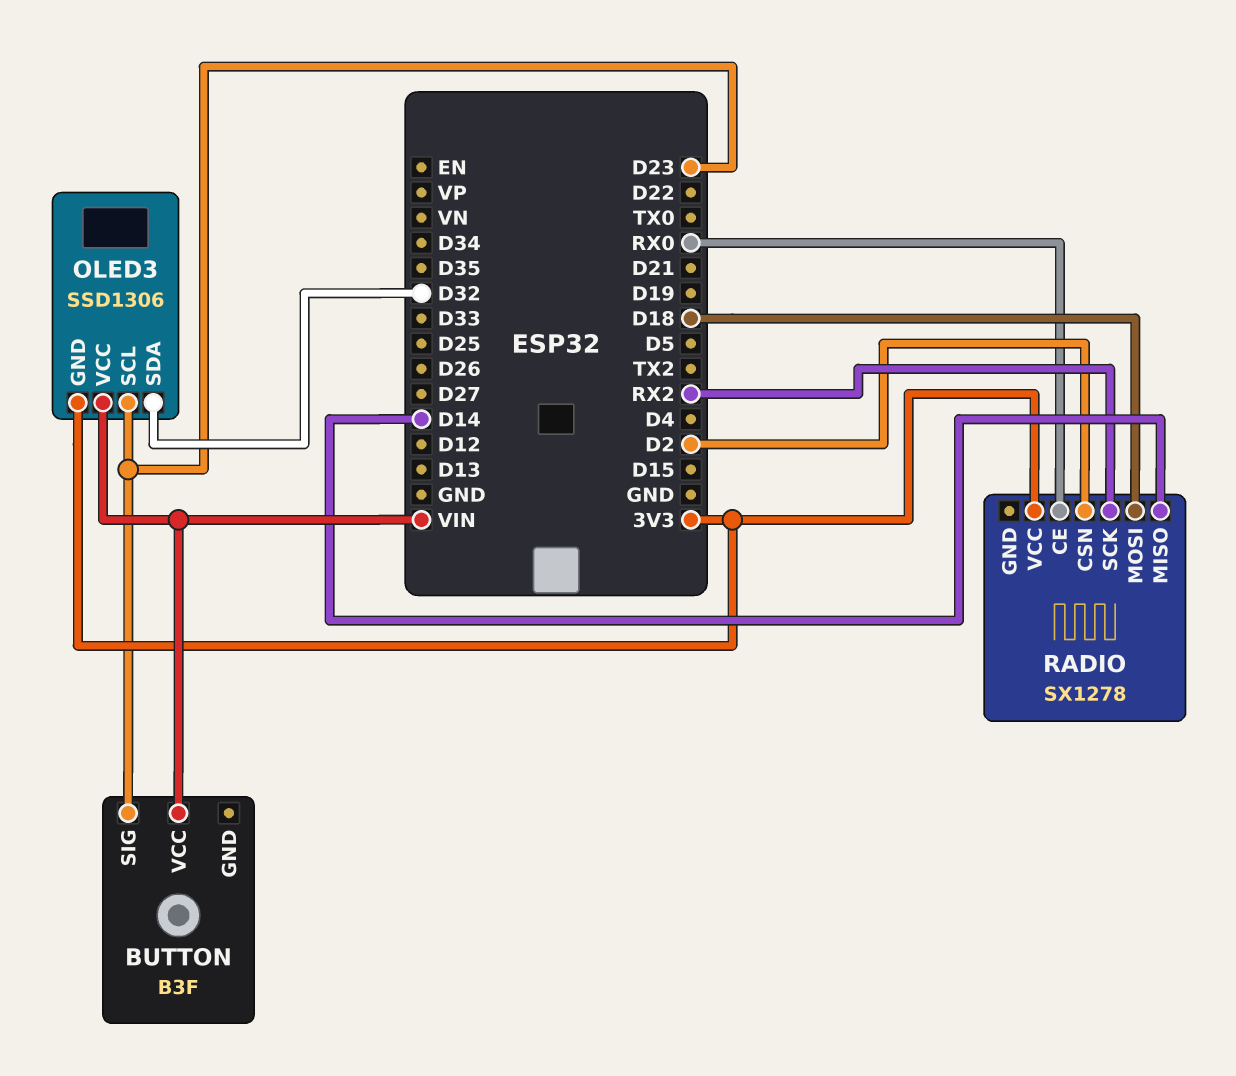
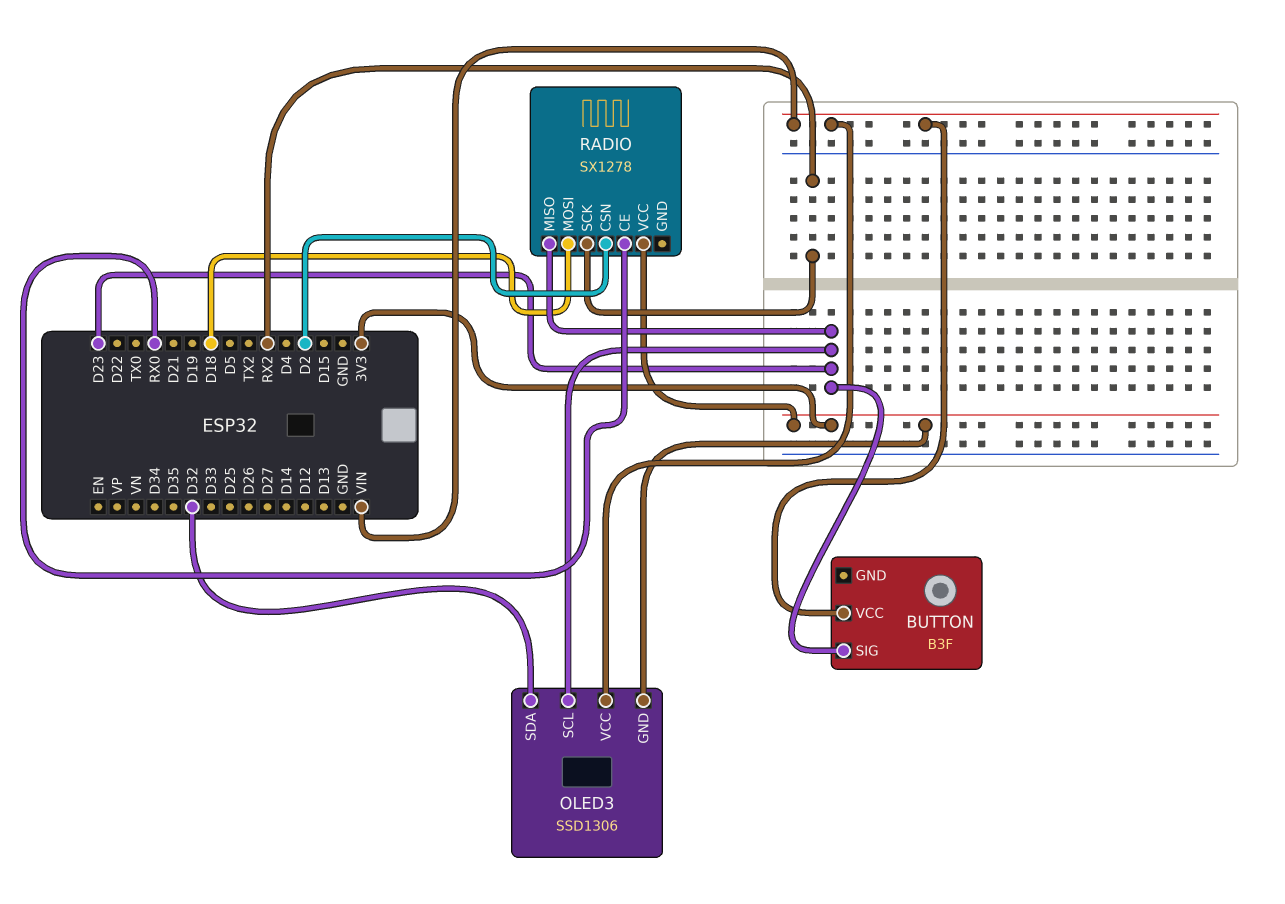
RADIO pin MISO: D14 -> D23

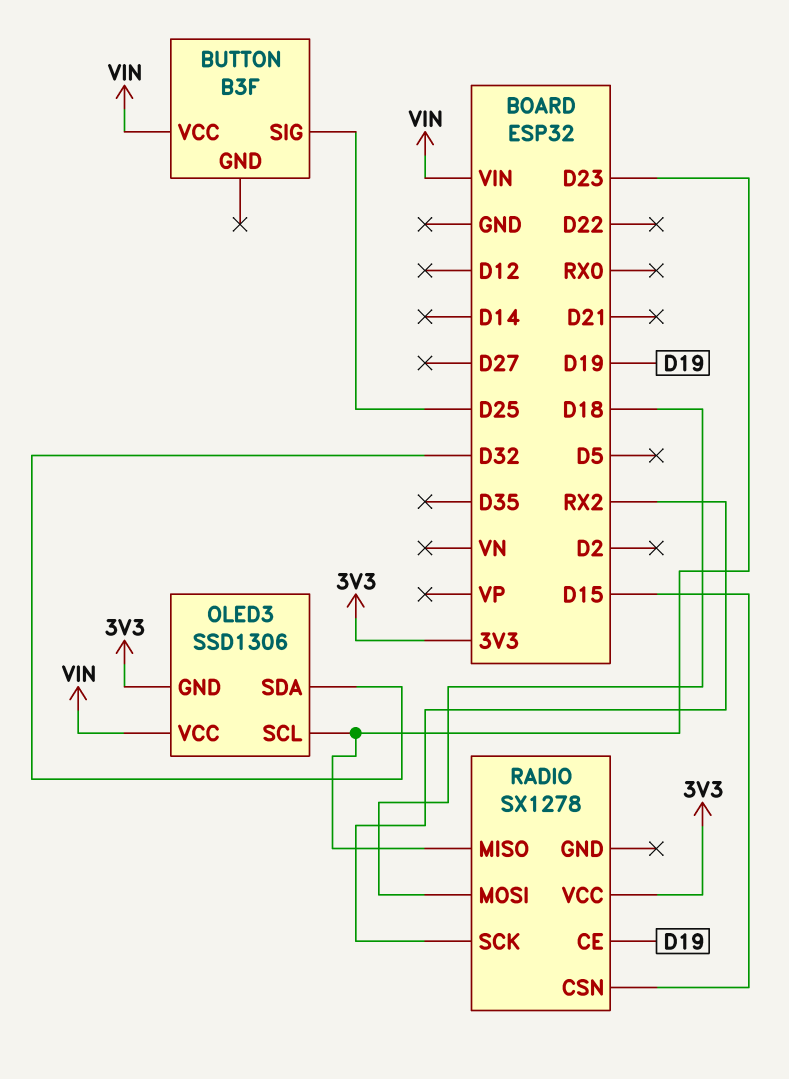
BUTTON pin SIG: D23 -> D25
RADIO pin CE: RX0 -> D19
RADIO pin CSN: D2 -> D15

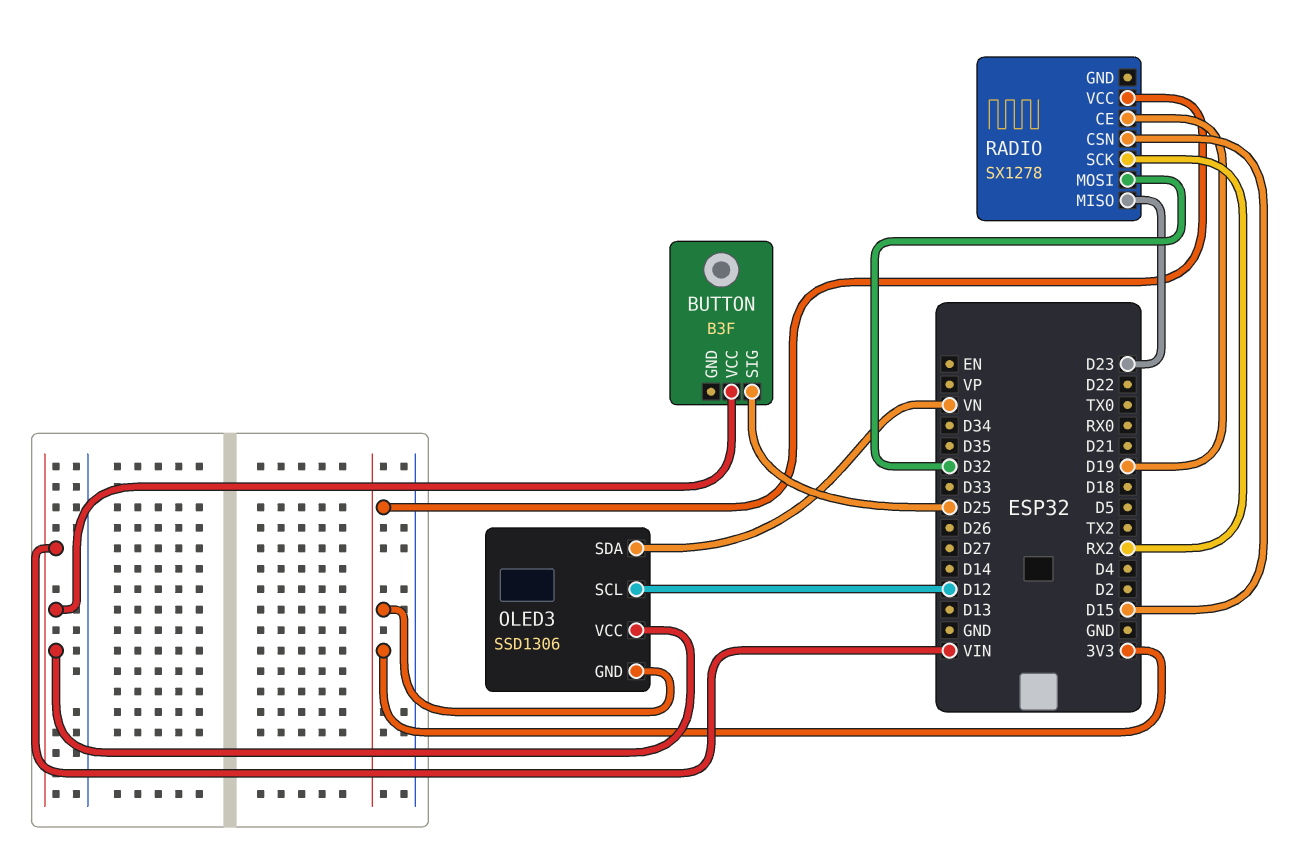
OLED3 pin SCL: D23 -> D12
OLED3 pin SDA: D32 -> VN
RADIO pin MOSI: D18 -> D32

